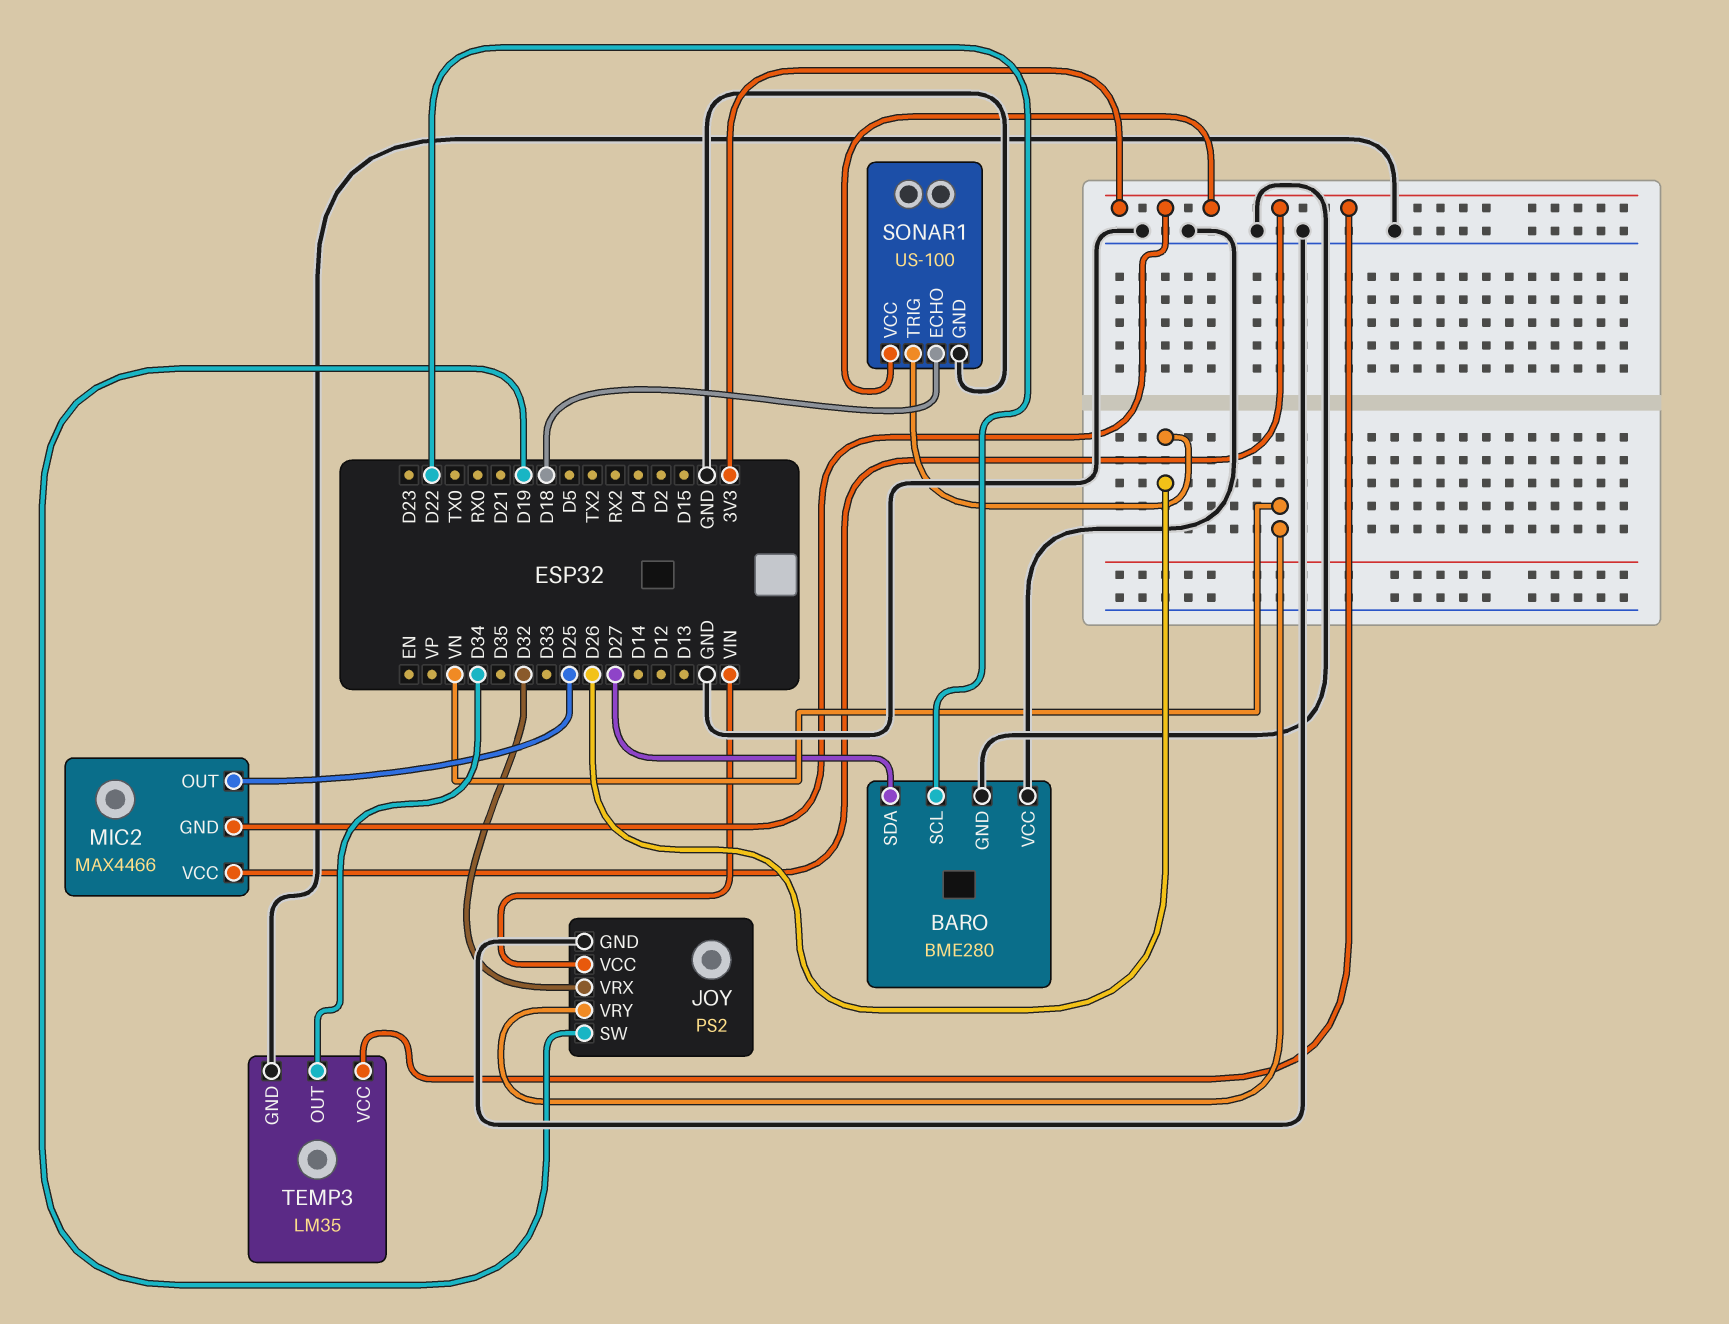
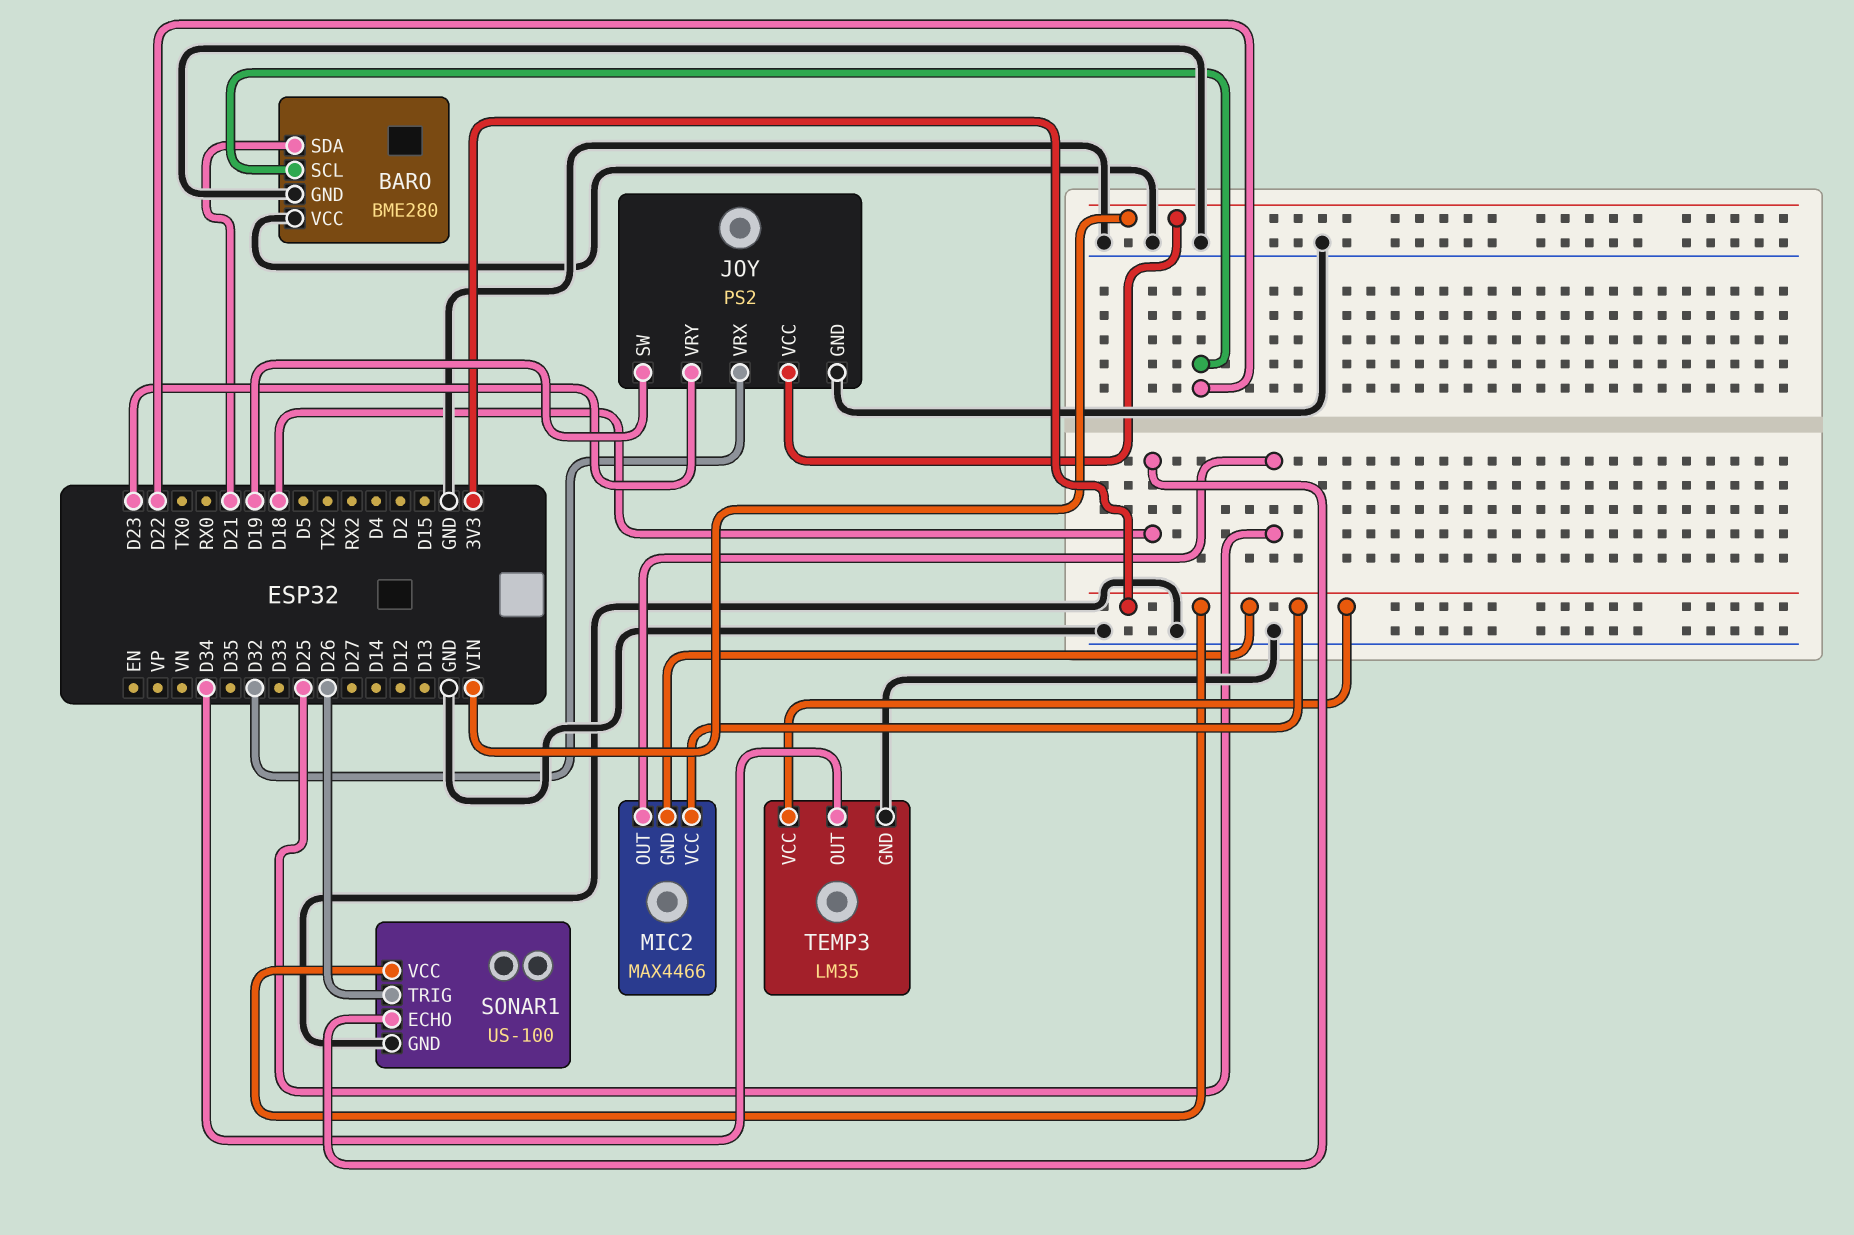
BARO pin SDA: D27 -> D21
JOY pin VRY: VN -> D23

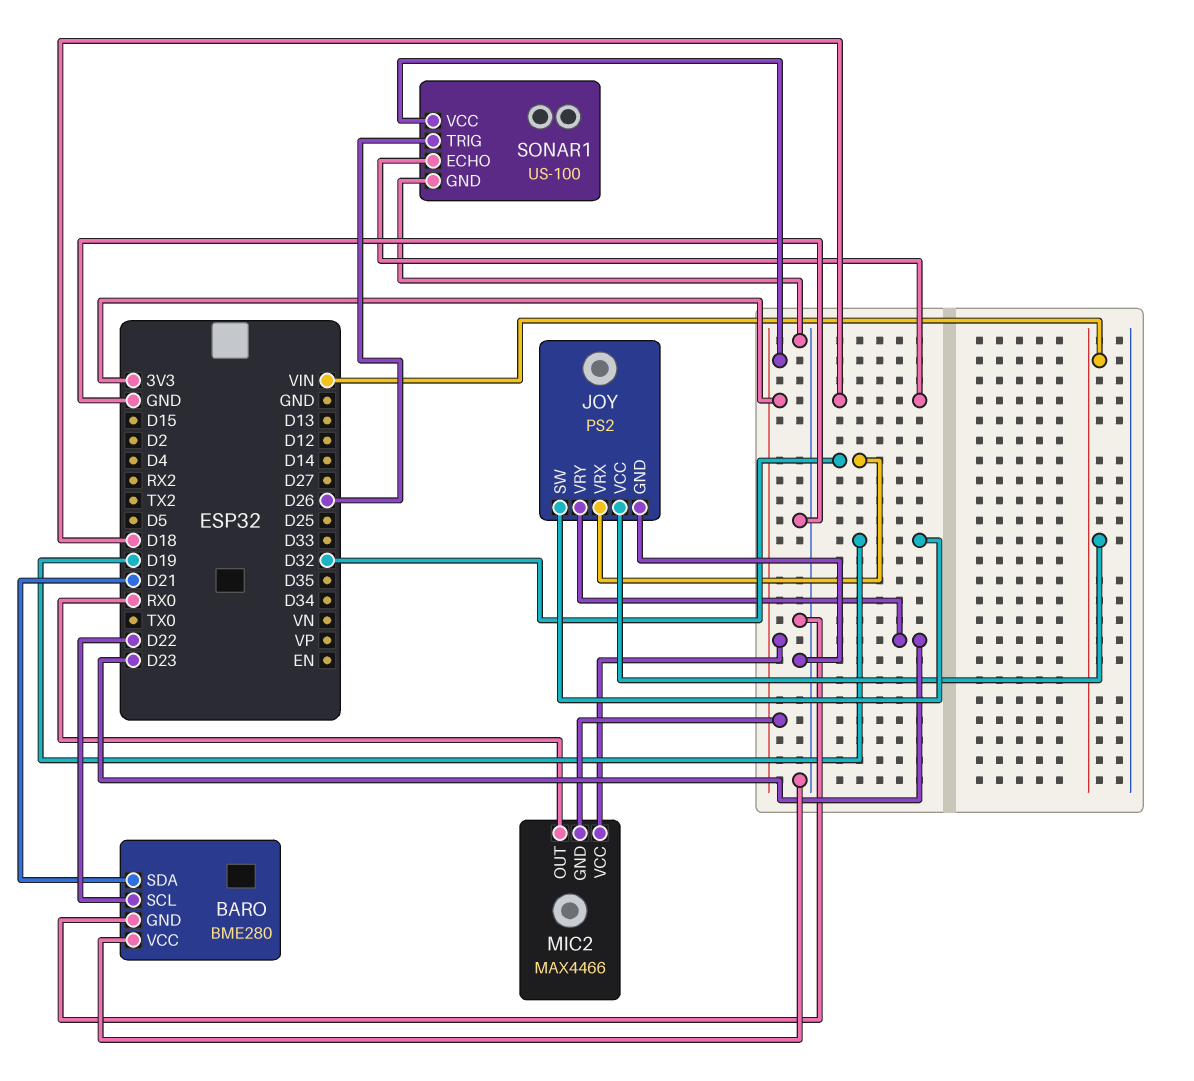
MIC2 pin OUT: D25 -> RX0
TEMP3: LM35 -> none
TEMP3 pin GND: GND -> none
TEMP3 pin OUT: D34 -> none
TEMP3 pin VCC: 3V3 -> none

